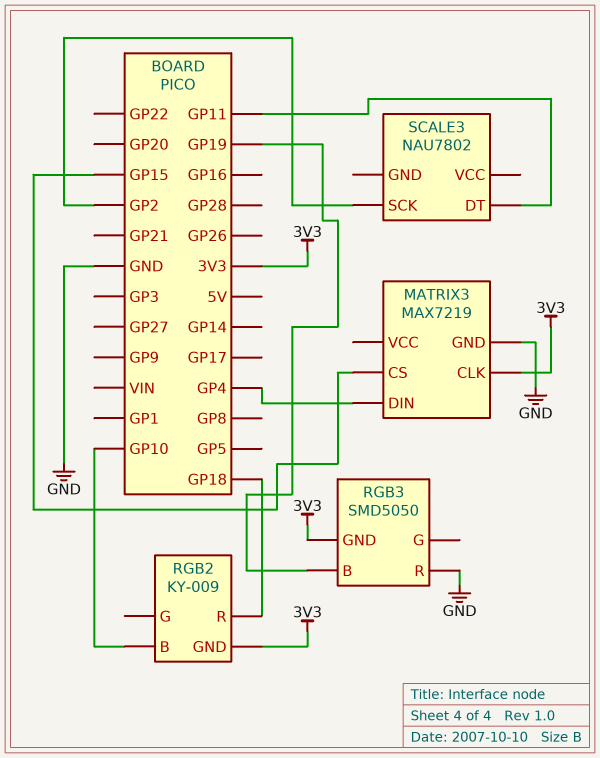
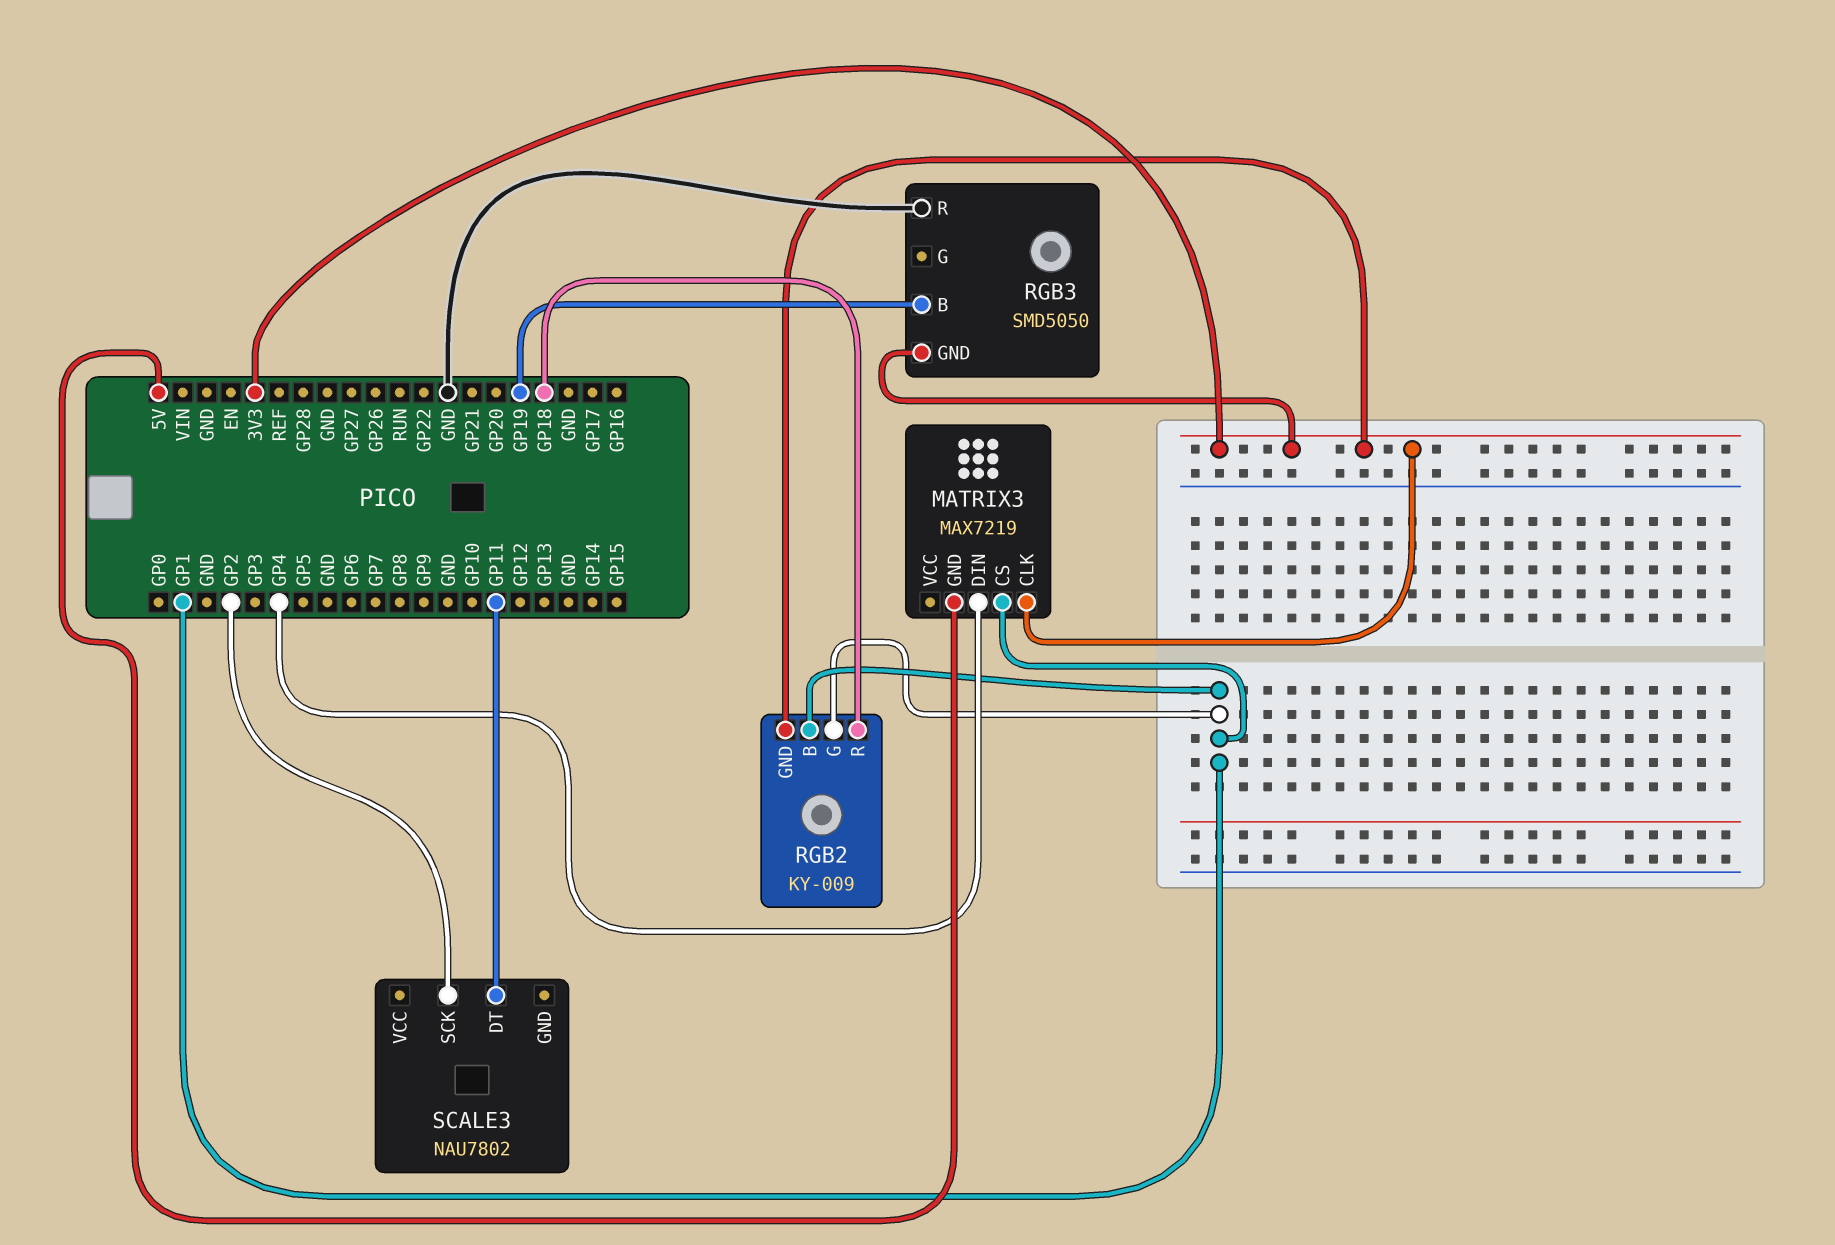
MATRIX3 pin CS: GP15 -> GP1
MATRIX3 pin GND: GND -> 5V
RGB2 pin B: GP10 -> GP1
RGB2 pin G: none -> GP1

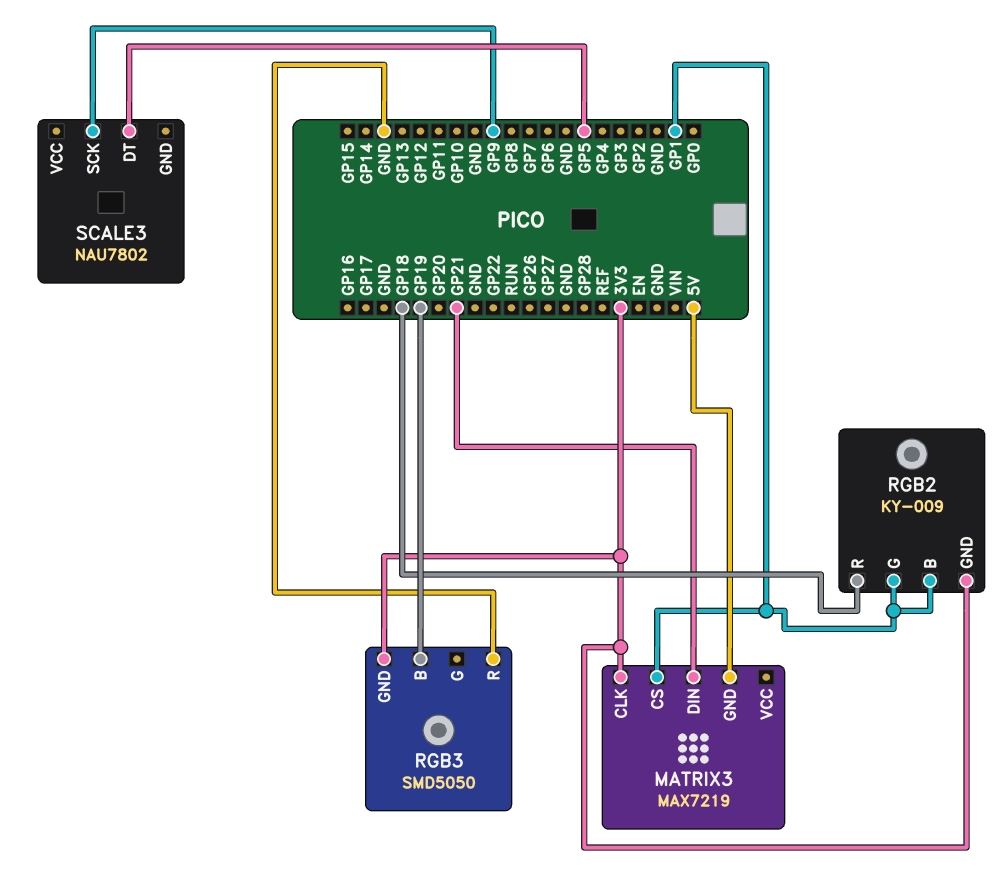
MATRIX3 pin DIN: GP4 -> GP21
SCALE3 pin DT: GP11 -> GP5
SCALE3 pin SCK: GP2 -> GP9

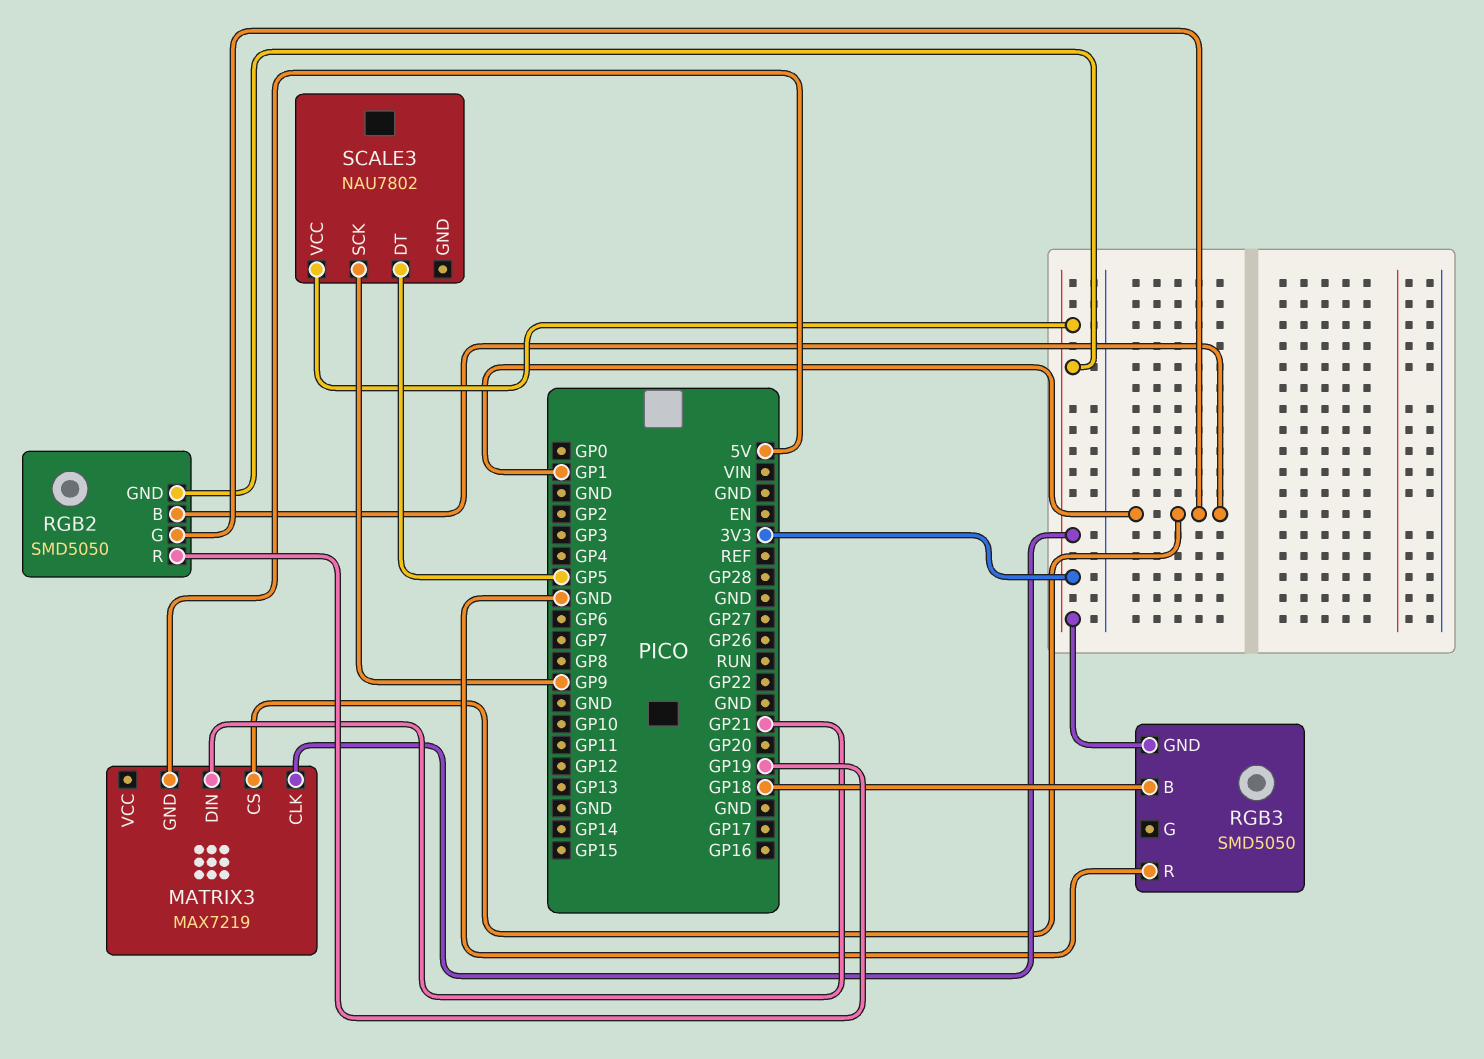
RGB2: KY-009 -> SMD5050
RGB2 pin R: GP18 -> GP19
RGB3 pin B: GP19 -> GP18
SCALE3 pin VCC: none -> 3V3

